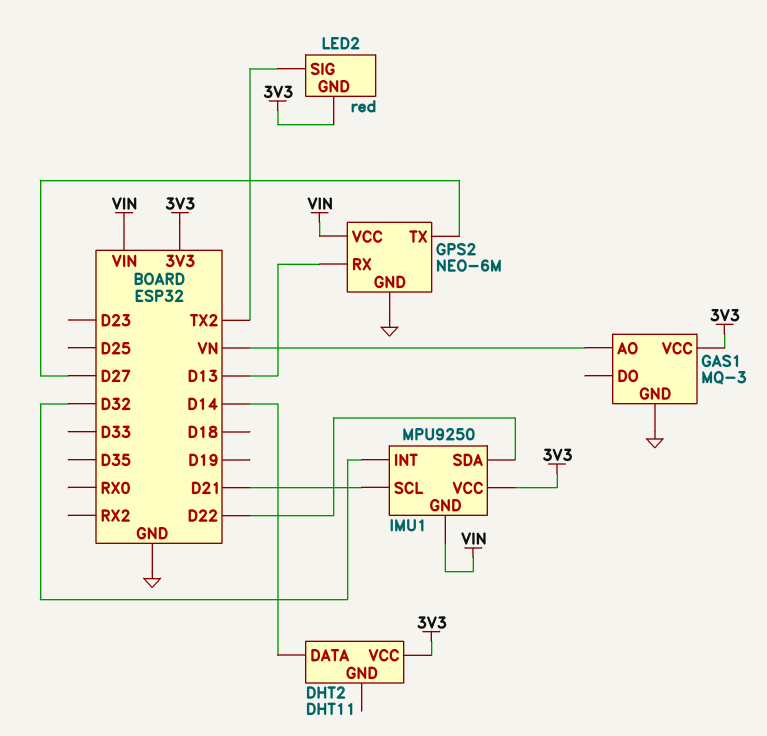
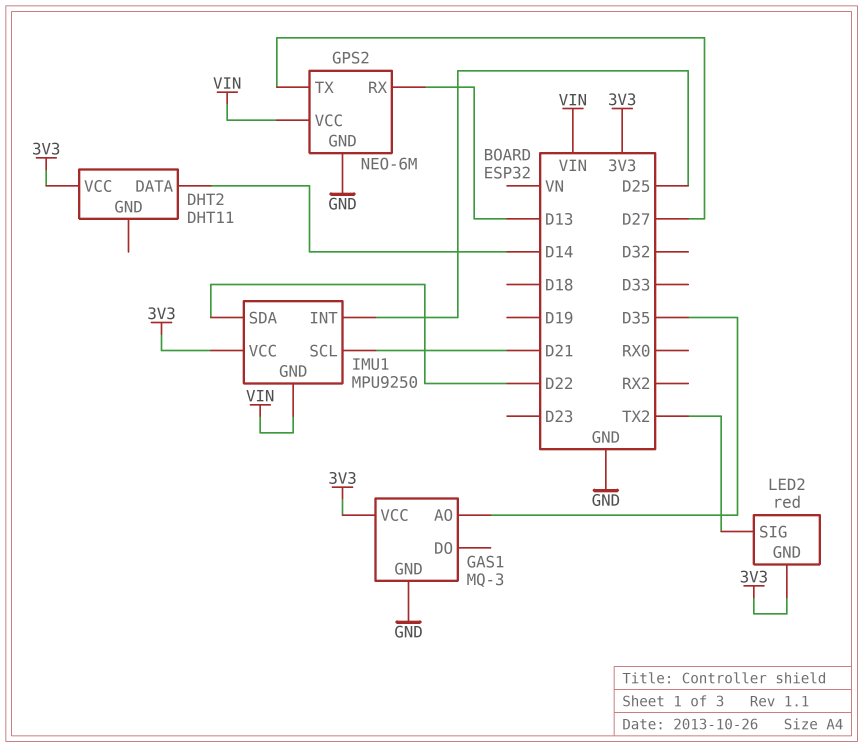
GAS1 pin AO: VN -> D35
IMU1 pin INT: D32 -> D25

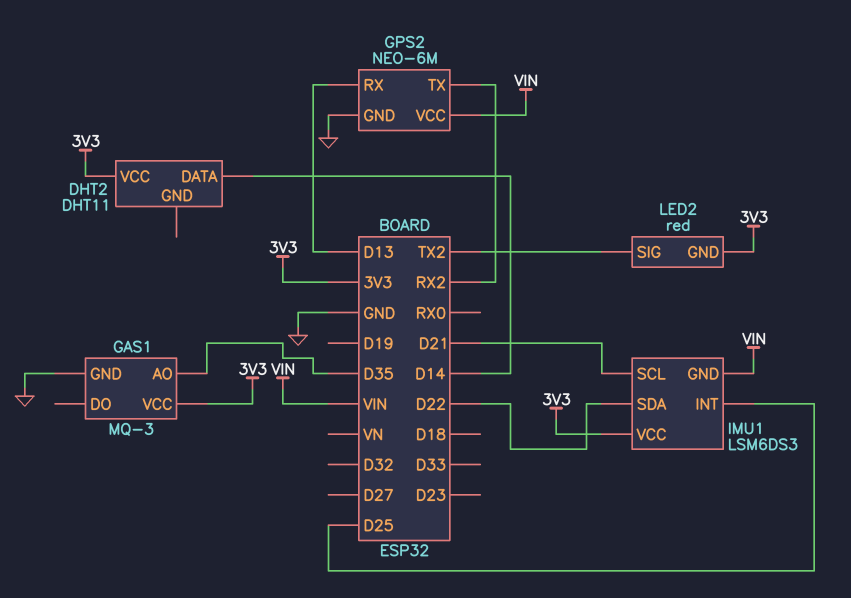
GPS2 pin TX: D27 -> RX2
IMU1: MPU9250 -> LSM6DS3

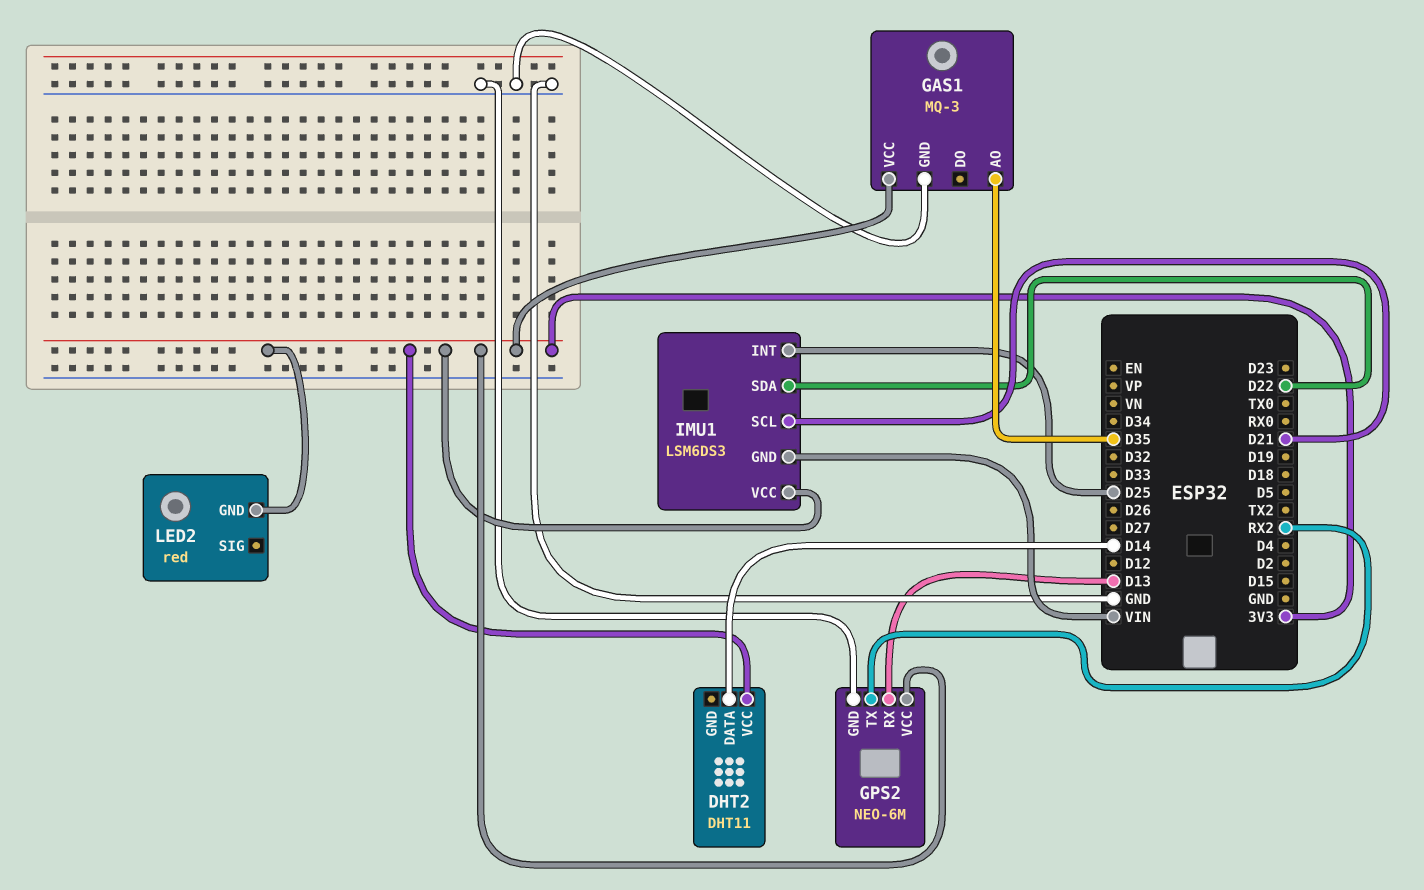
GPS2 pin VCC: VIN -> 3V3
LED2 pin SIG: TX2 -> none

